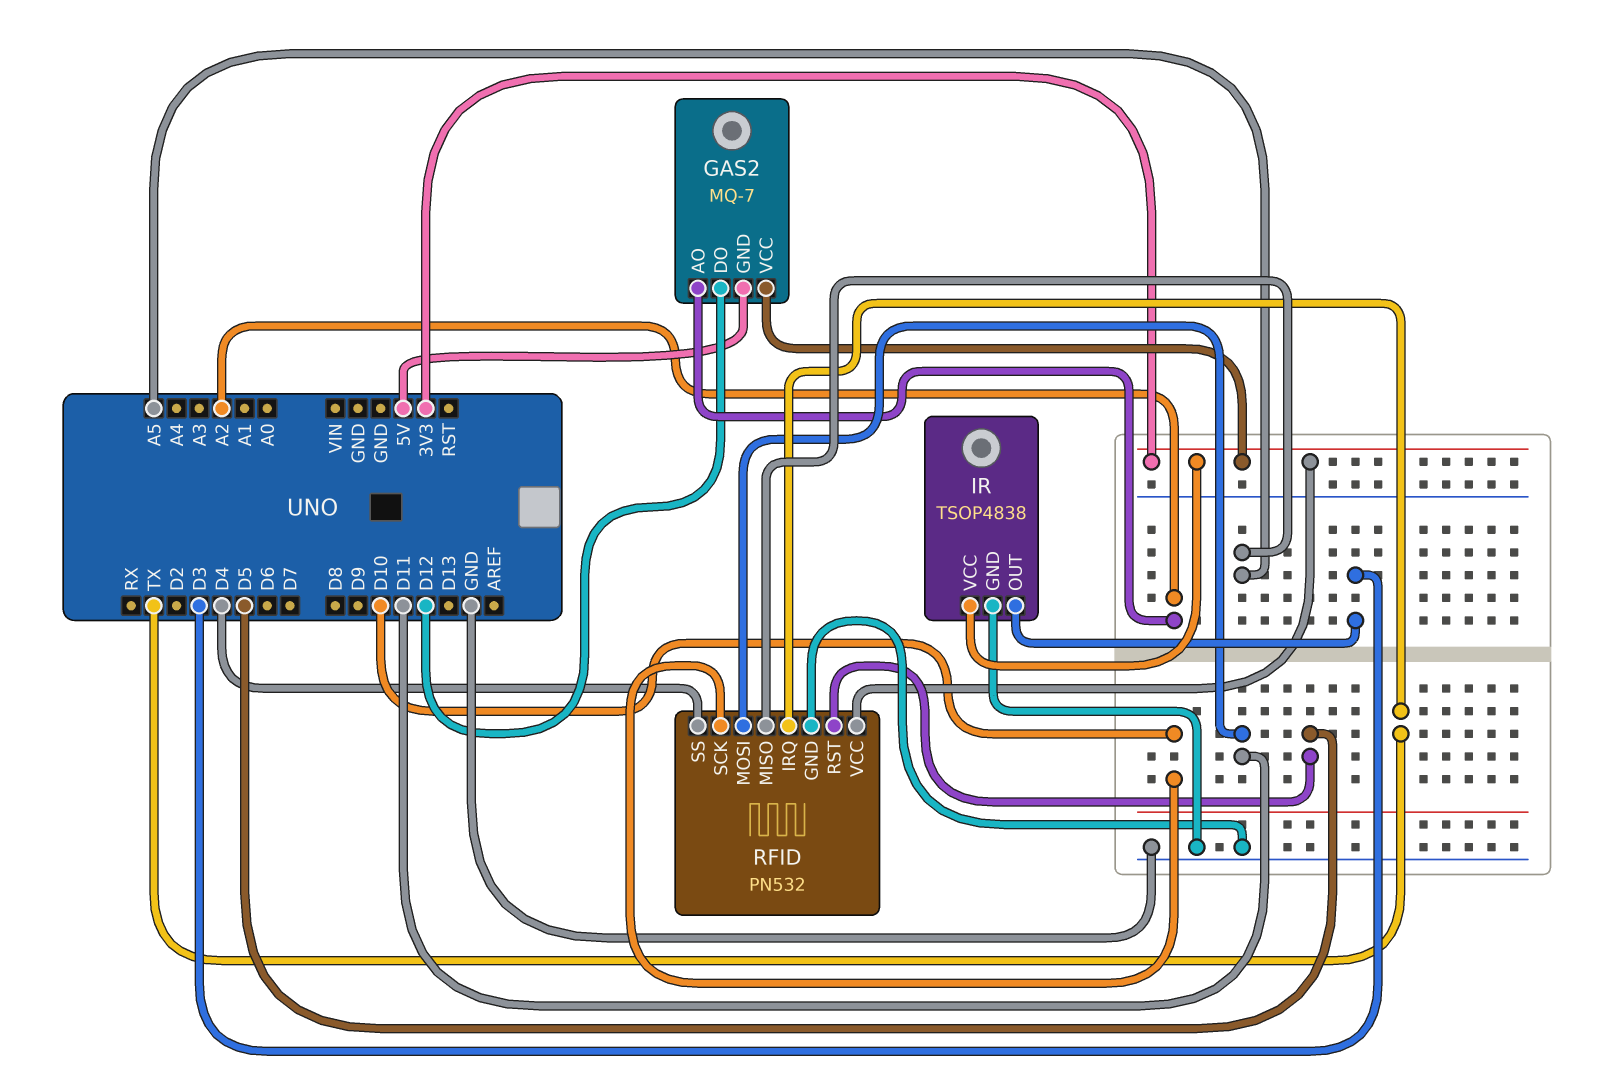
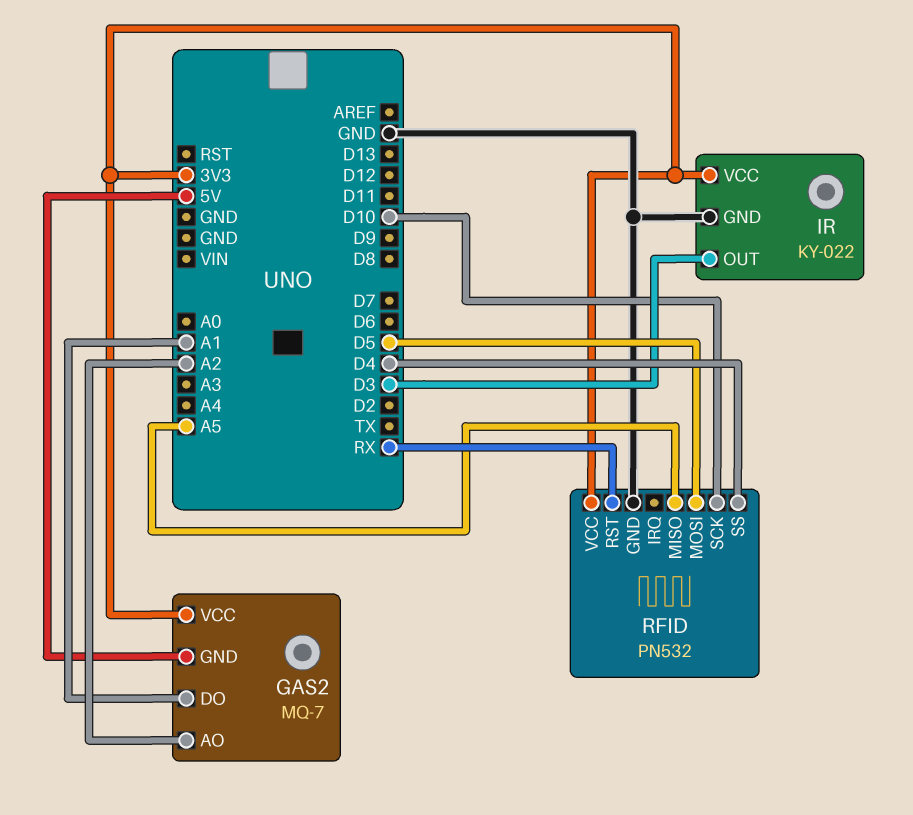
GAS2 pin DO: D12 -> A1
IR: TSOP4838 -> KY-022
RFID pin IRQ: TX -> none
RFID pin MOSI: D11 -> D5
RFID pin RST: D5 -> RX

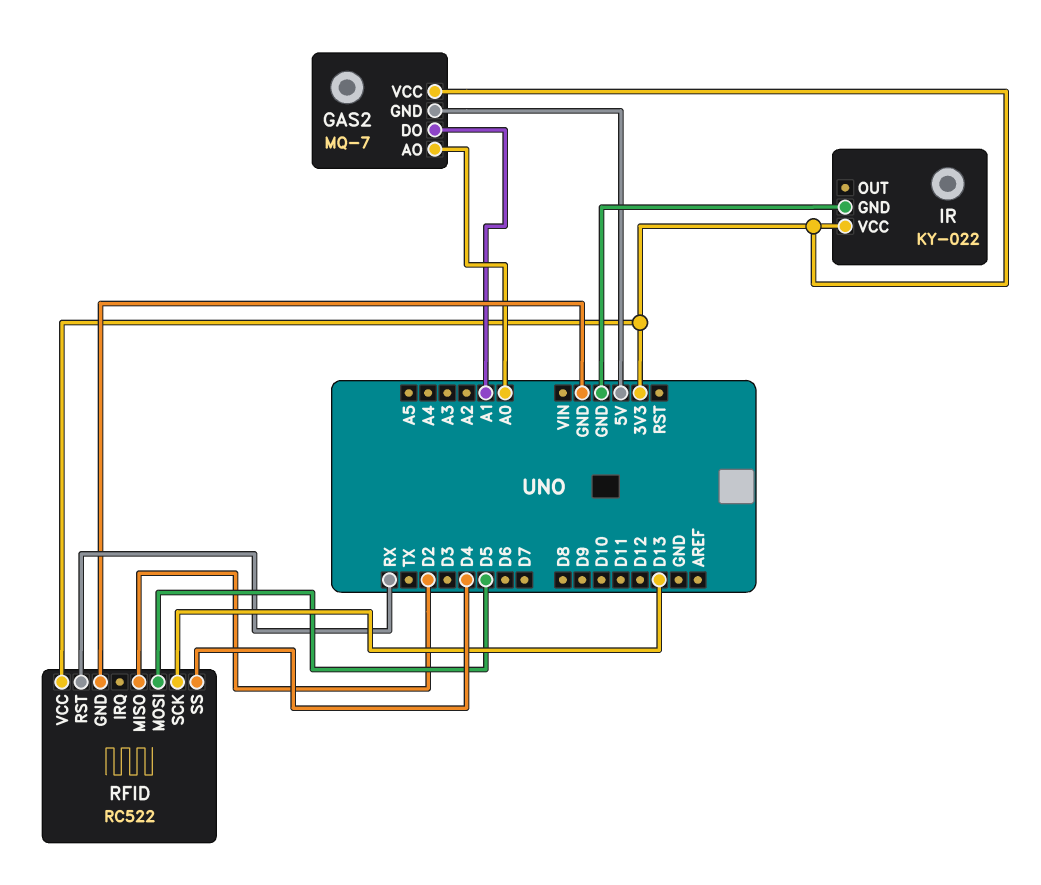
GAS2 pin AO: A2 -> A0
IR pin OUT: D3 -> none
RFID: PN532 -> RC522
RFID pin MISO: A5 -> D2
RFID pin SCK: D10 -> D13

